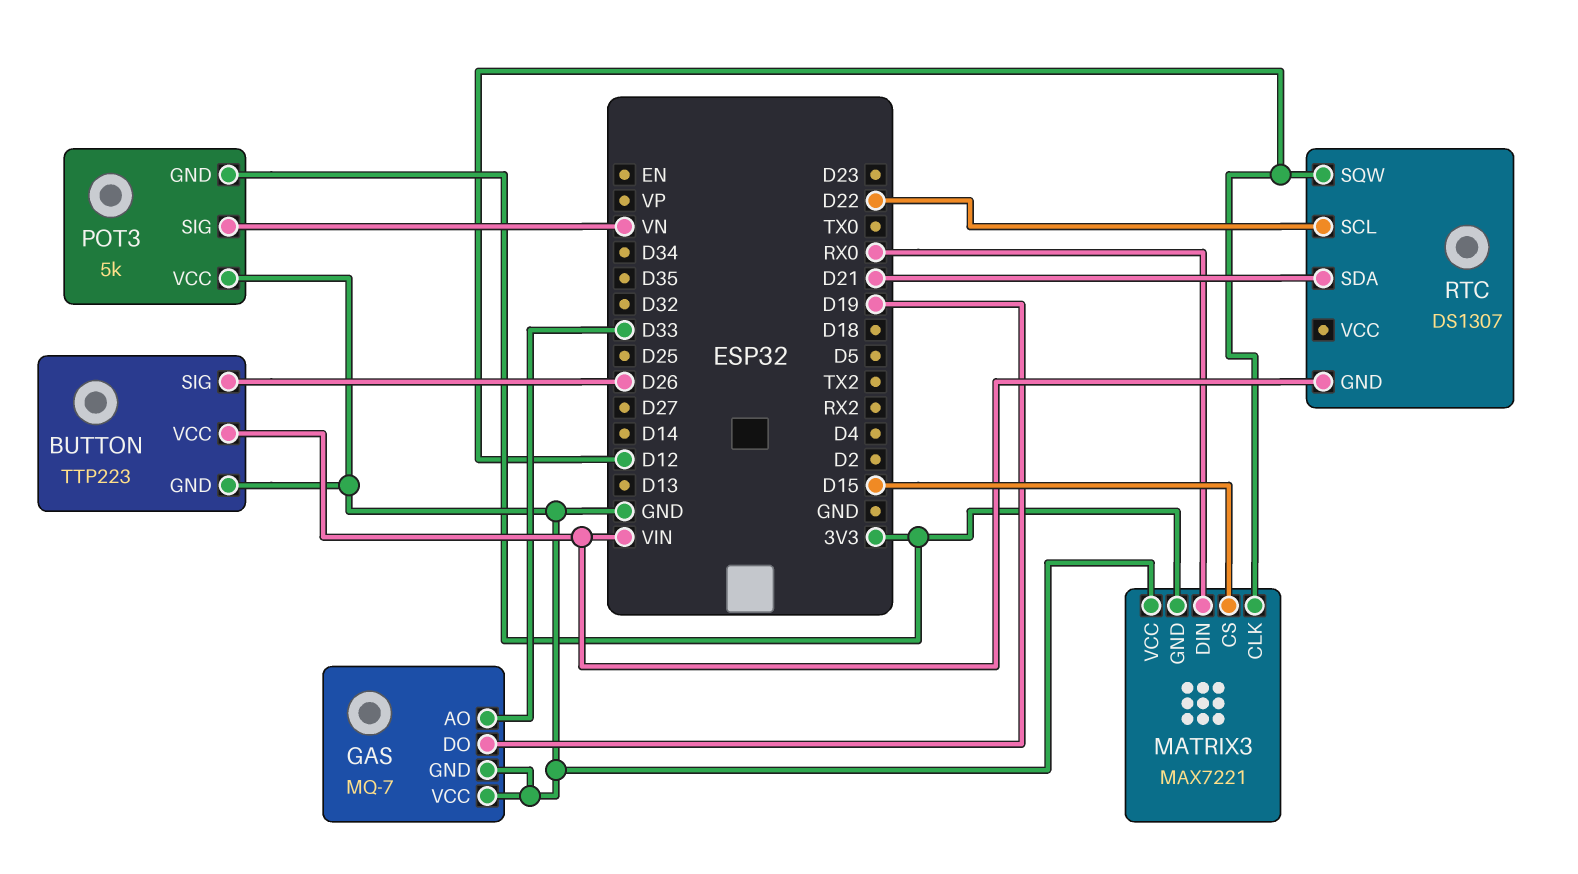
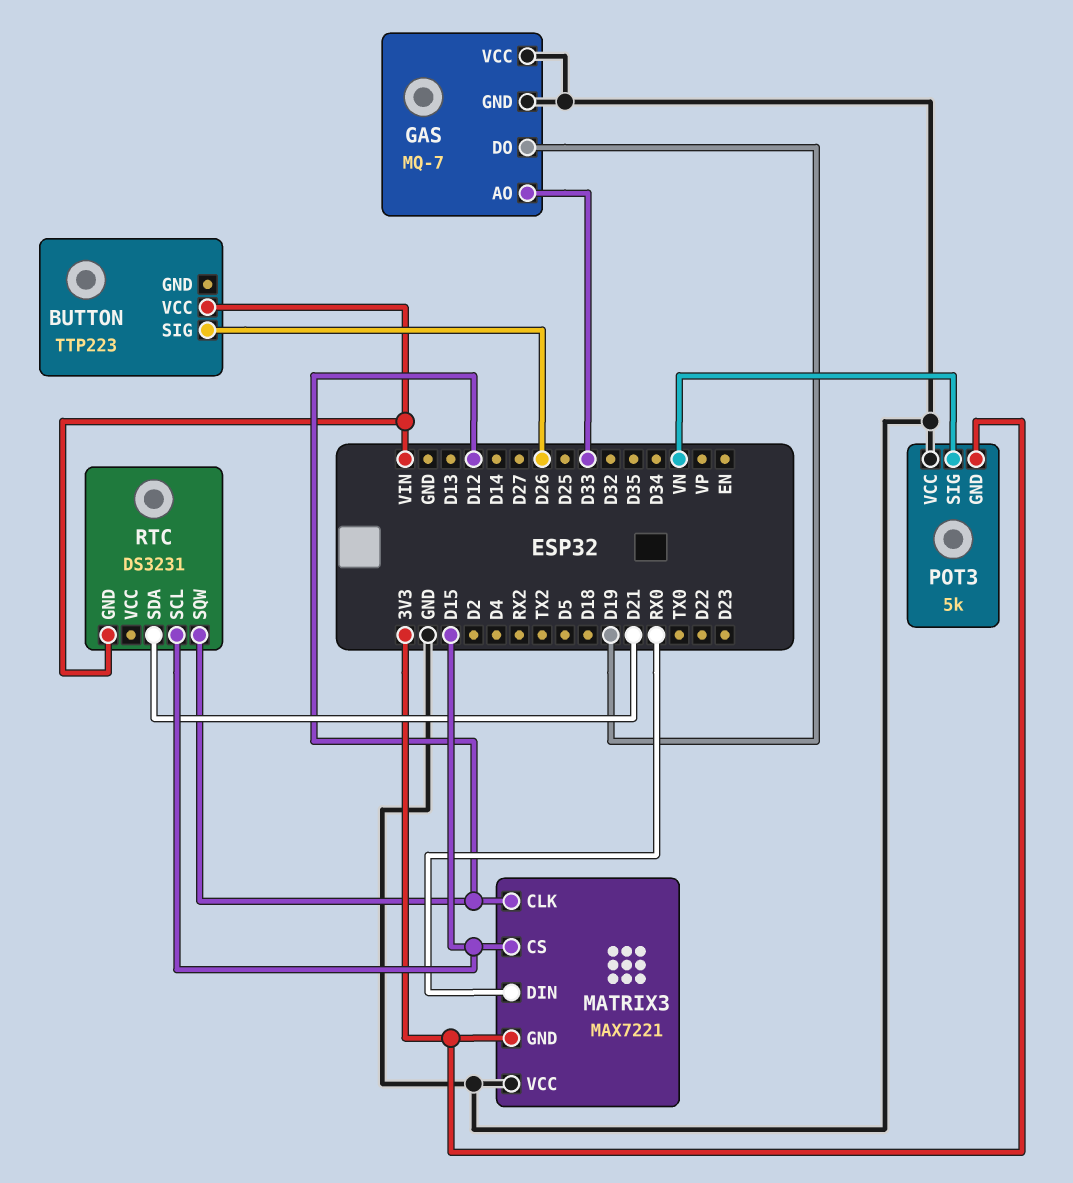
BUTTON pin GND: GND -> none
RTC: DS1307 -> DS3231
RTC pin SCL: D22 -> D15

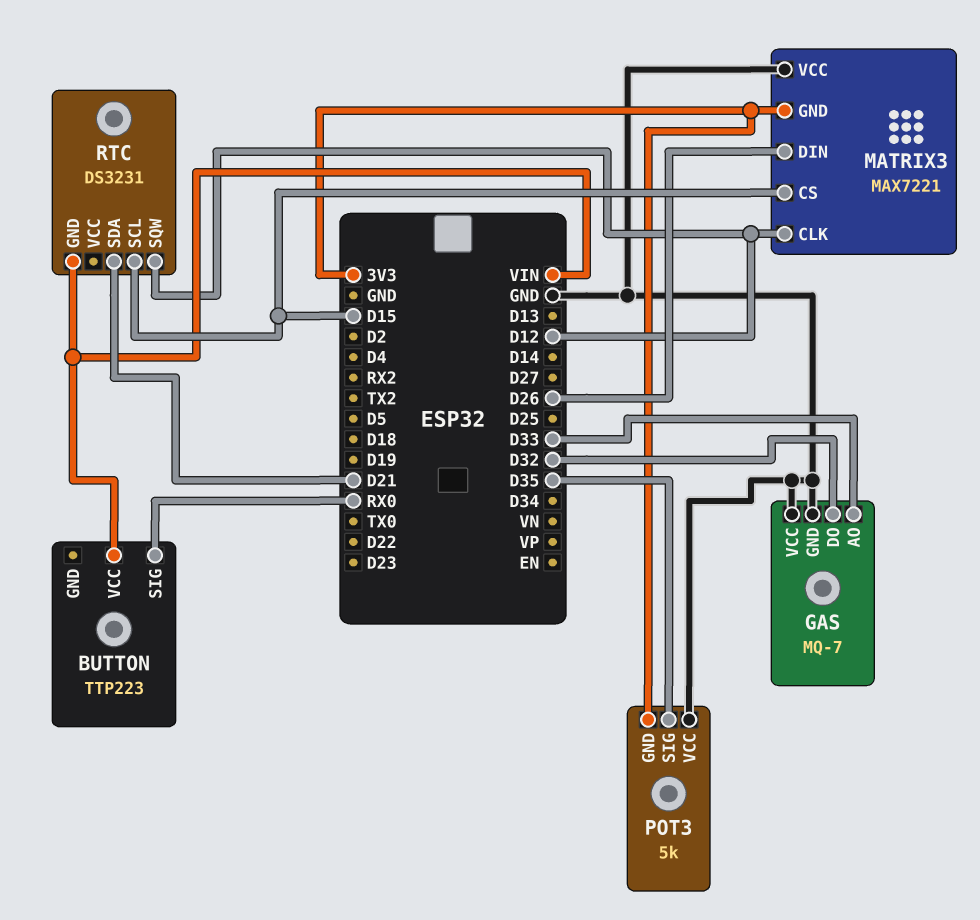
BUTTON pin SIG: D26 -> RX0
GAS pin DO: D19 -> D32
MATRIX3 pin DIN: RX0 -> D26
POT3 pin SIG: VN -> D35

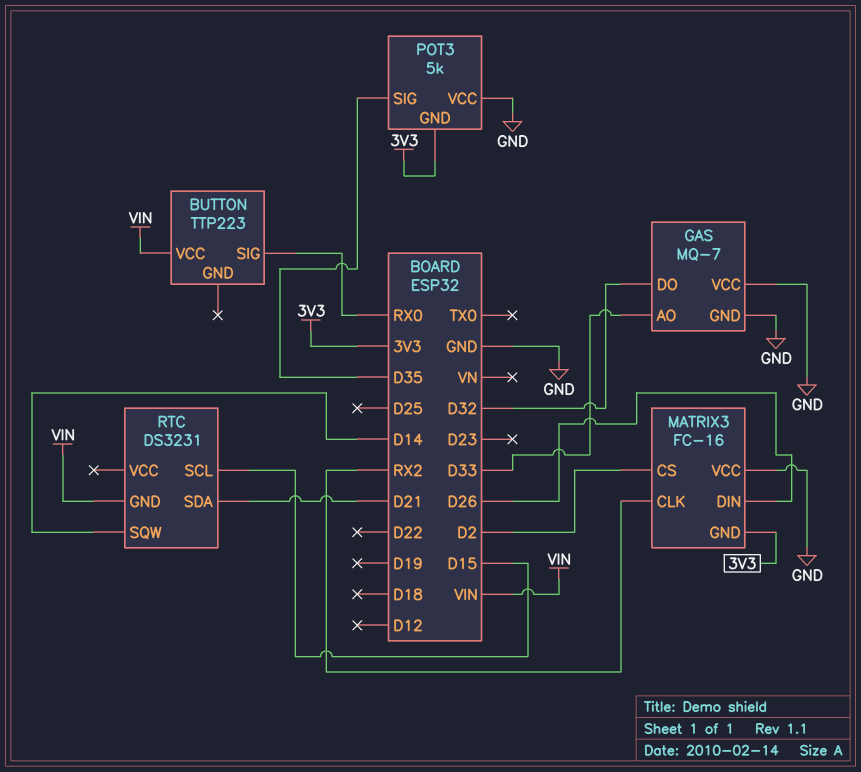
MATRIX3: MAX7221 -> FC-16
MATRIX3 pin CLK: D12 -> RX2
MATRIX3 pin CS: D15 -> D2
RTC pin SQW: D12 -> D14

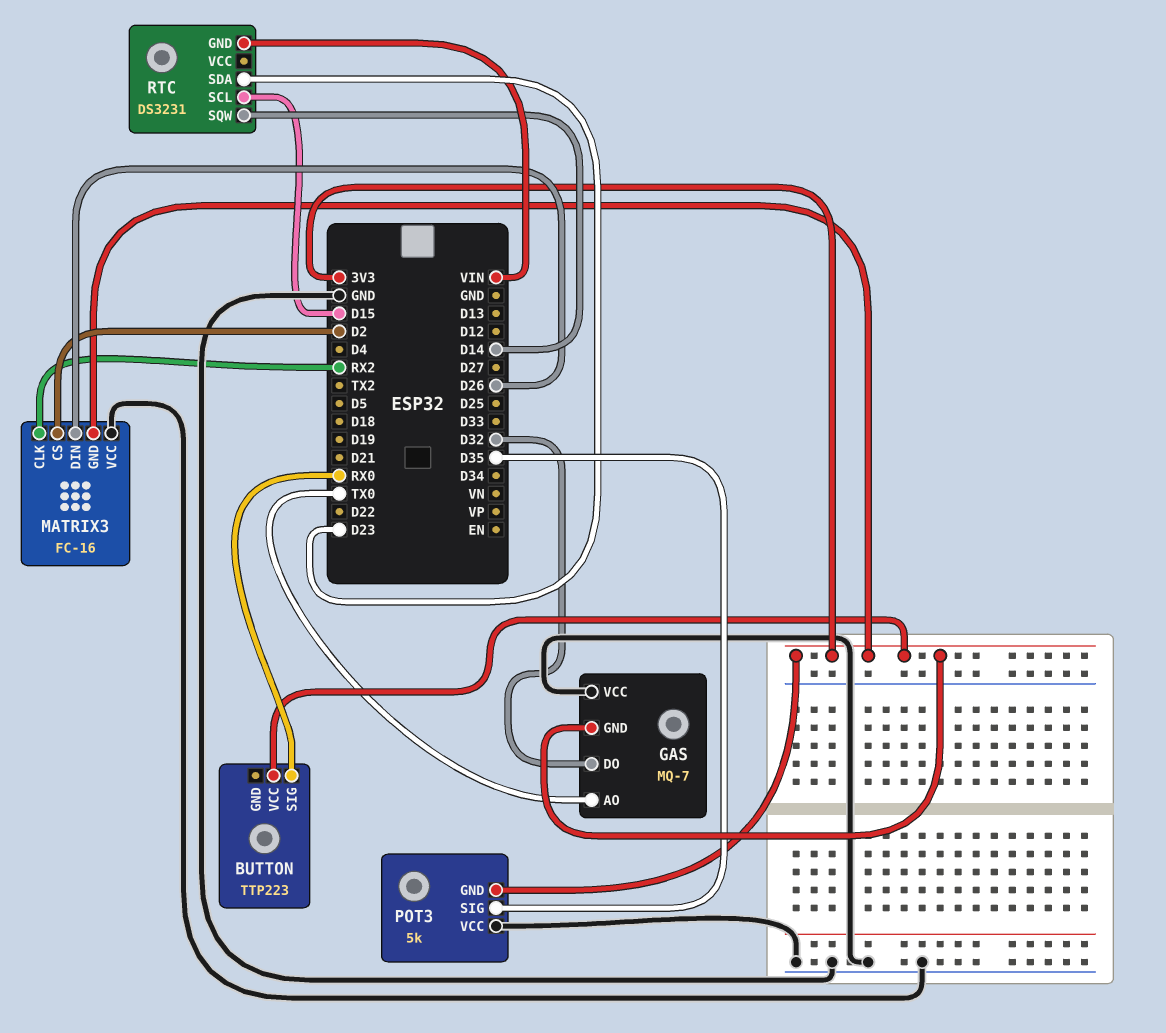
BUTTON pin VCC: VIN -> 3V3
GAS pin AO: D33 -> TX0
GAS pin GND: GND -> 3V3
RTC pin SDA: D21 -> D23

